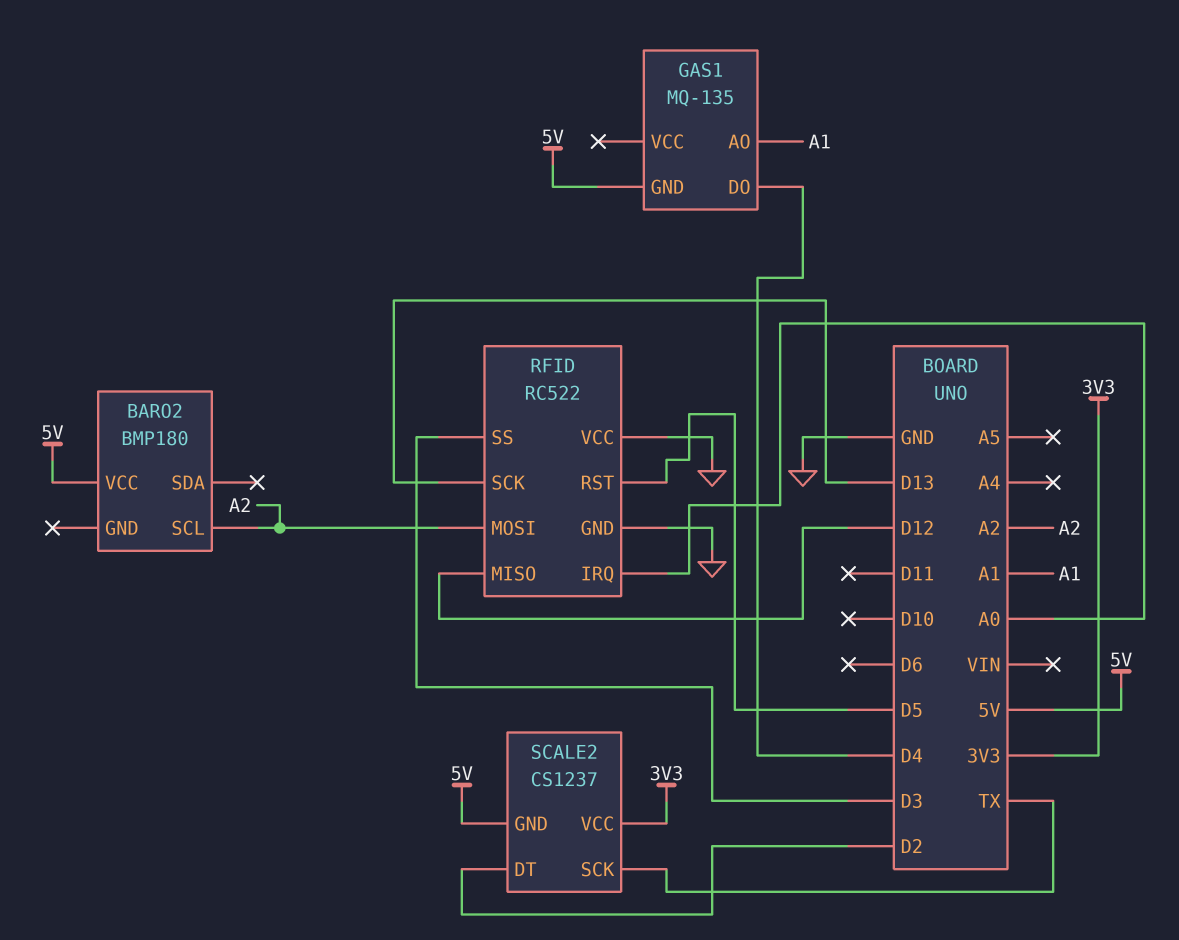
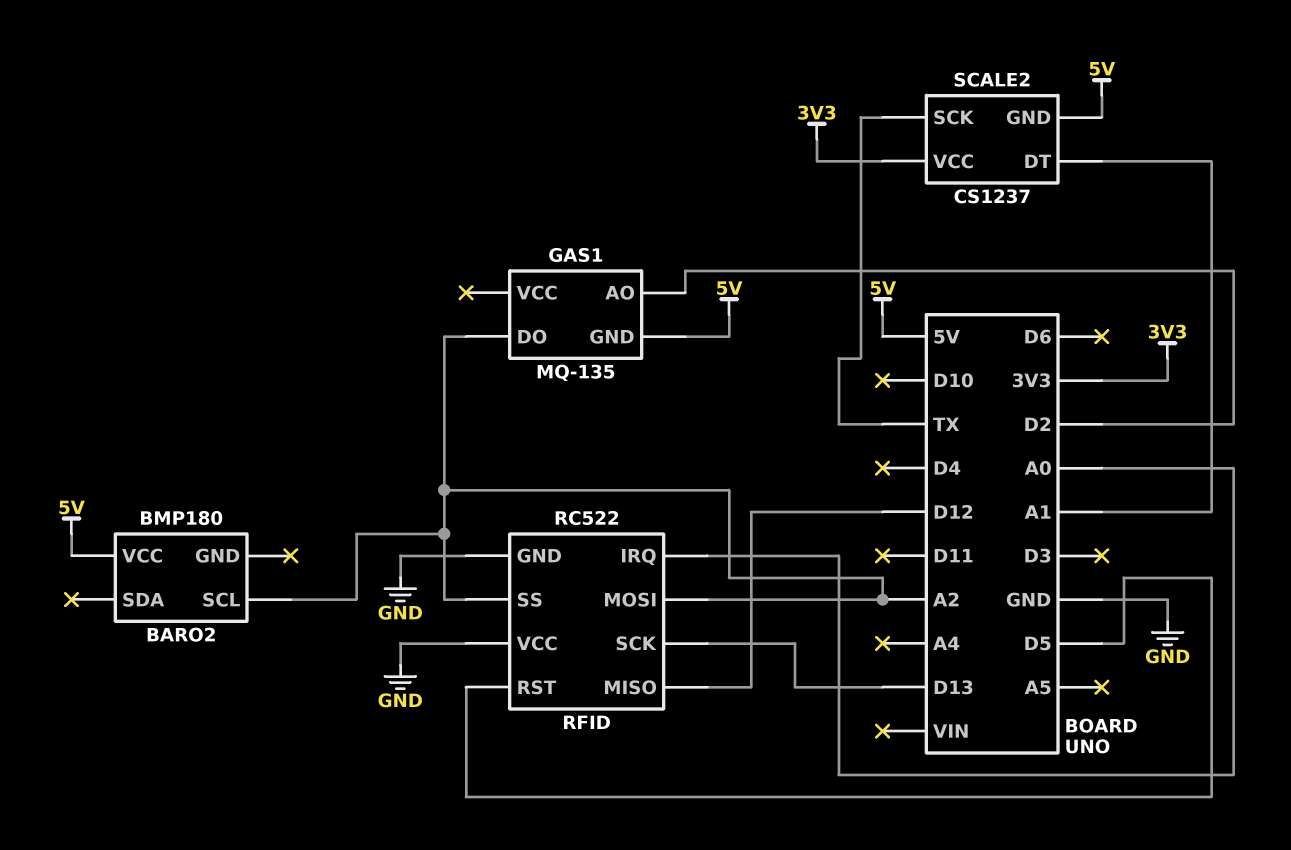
GAS1 pin AO: A1 -> D2
GAS1 pin DO: D4 -> A2
RFID pin SS: D3 -> A2
SCALE2 pin DT: D2 -> A1

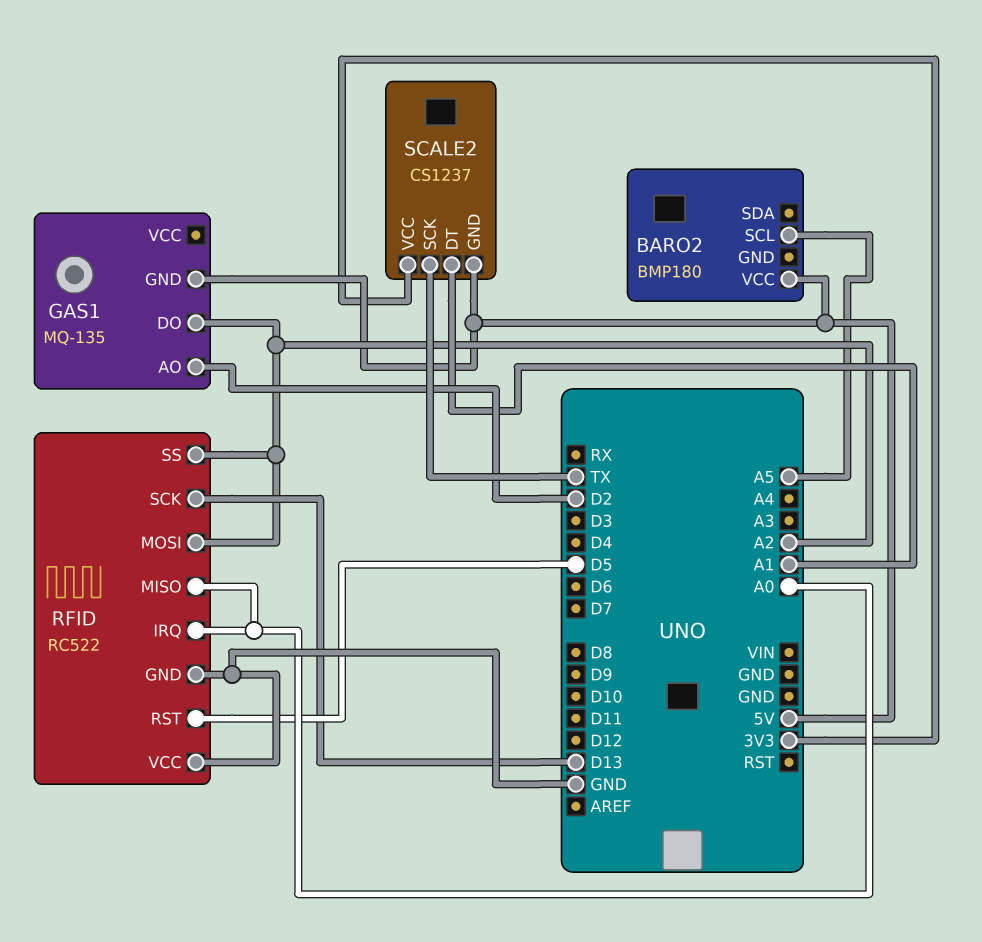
BARO2 pin SCL: A2 -> A5
RFID pin MISO: D12 -> A0

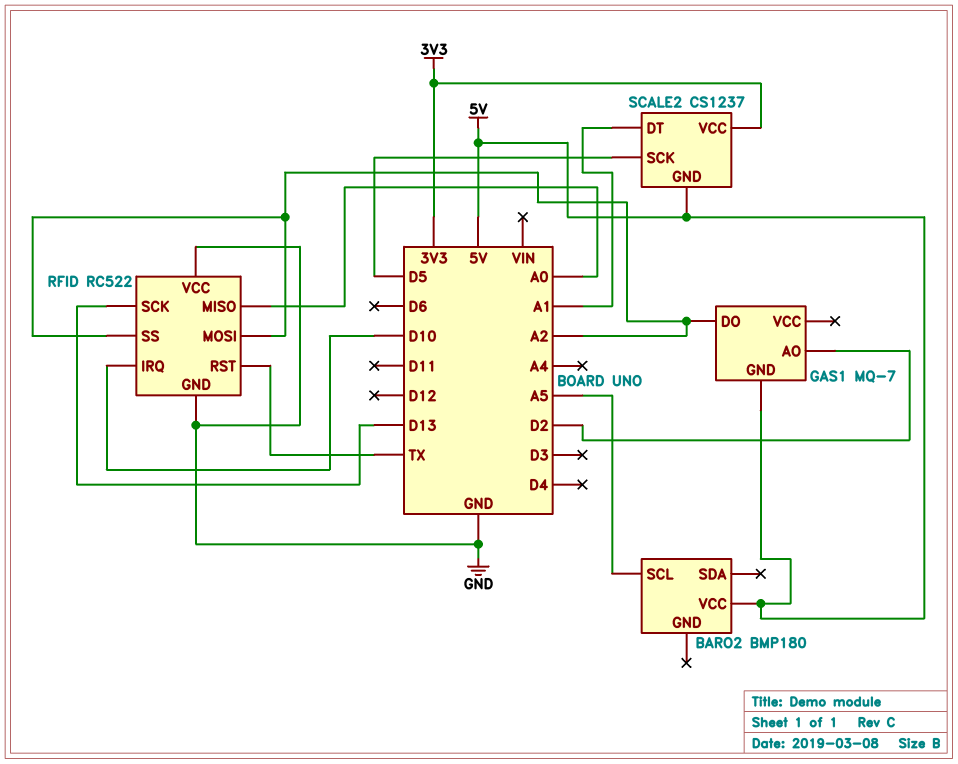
GAS1: MQ-135 -> MQ-7
RFID pin IRQ: A0 -> D10
RFID pin RST: D5 -> TX
SCALE2 pin SCK: TX -> D5

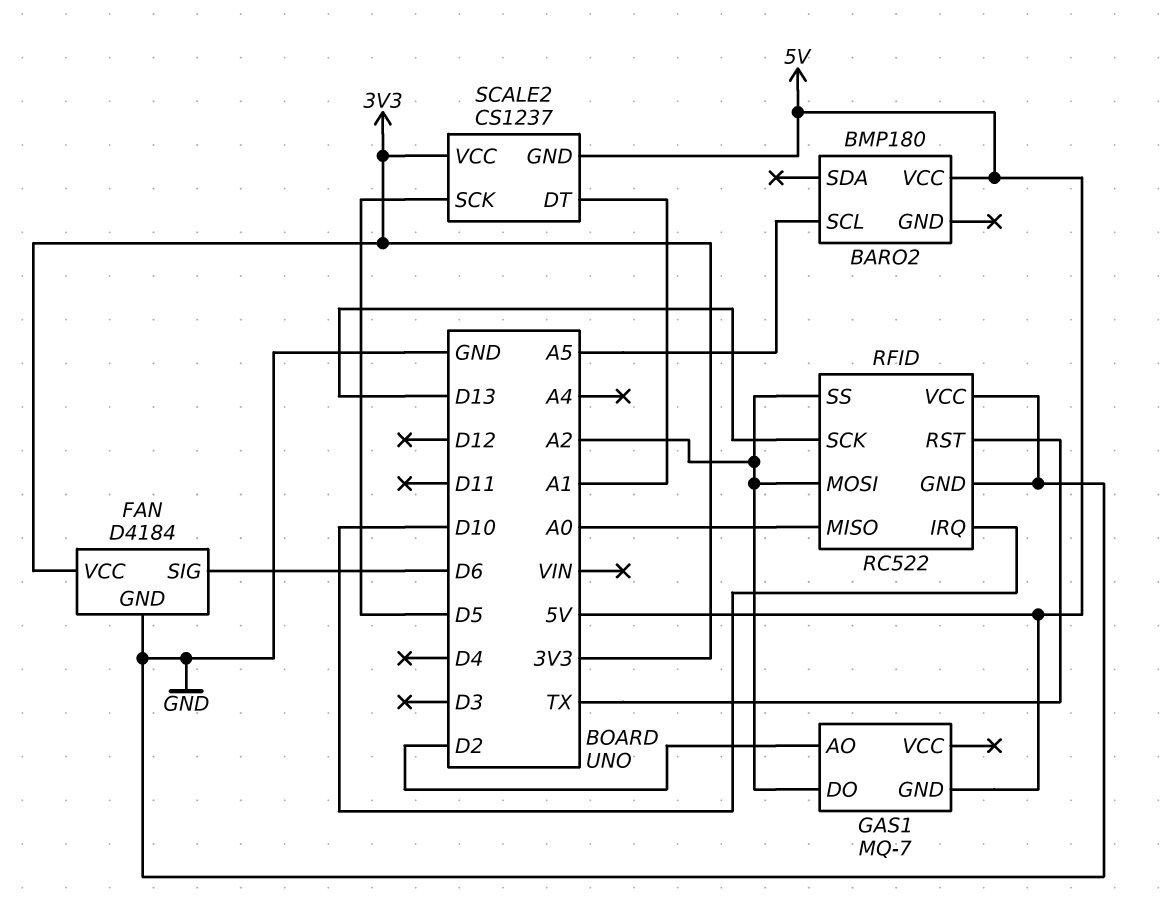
FAN: none -> D4184
FAN pin GND: none -> GND
FAN pin SIG: none -> D6
FAN pin VCC: none -> 3V3

